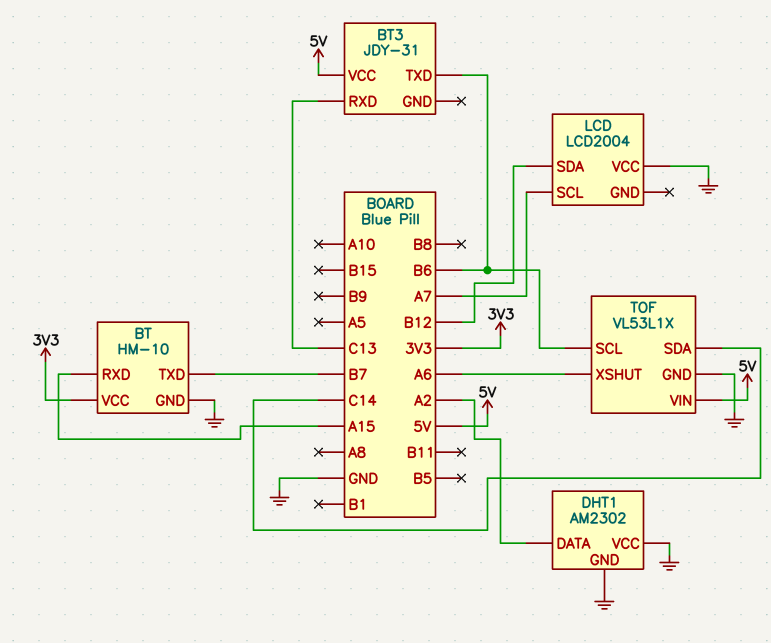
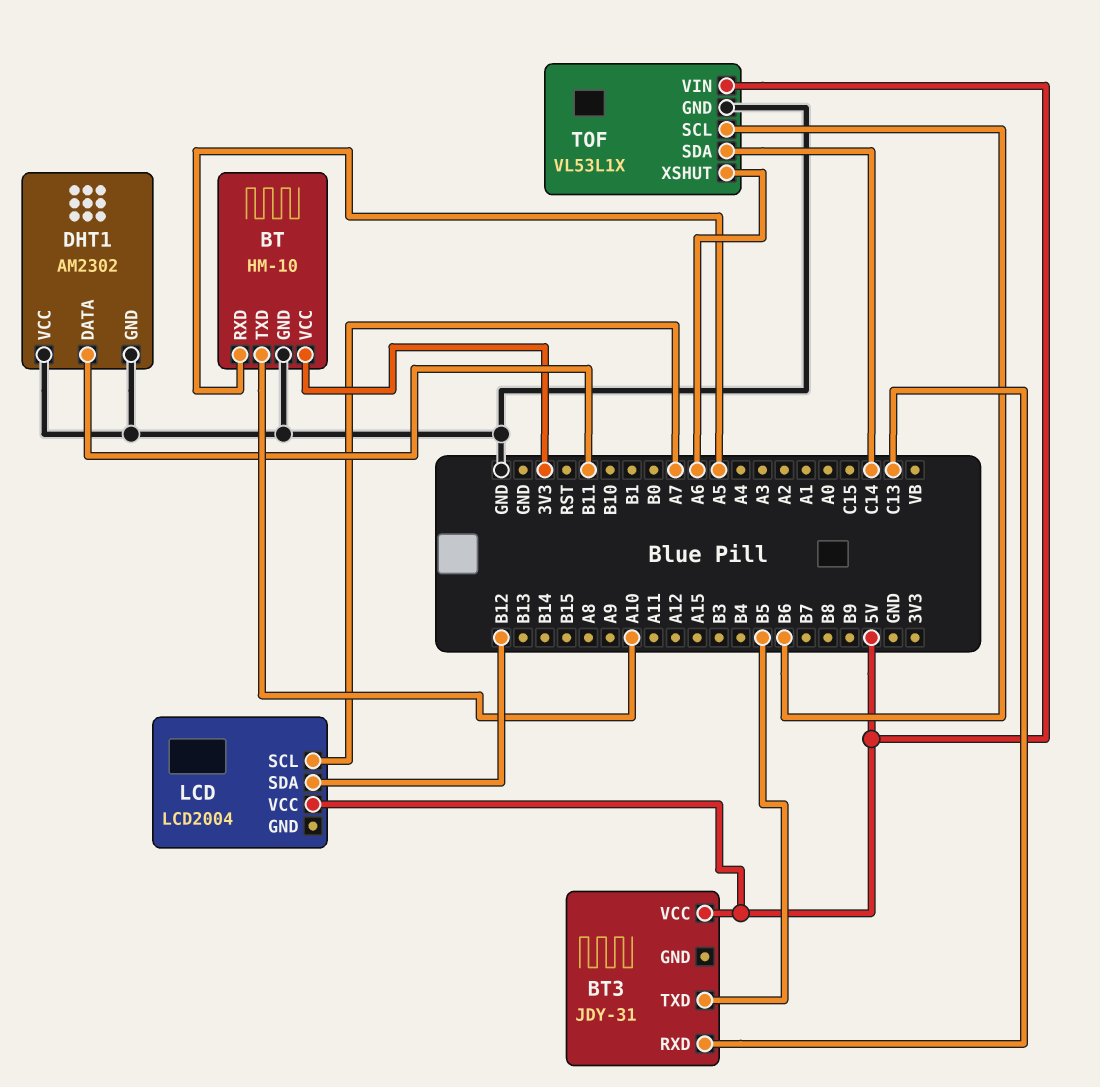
BT pin RXD: A15 -> A5
BT pin TXD: B7 -> A10
BT3 pin TXD: B6 -> B5
DHT1 pin DATA: A2 -> B11
LCD pin VCC: GND -> 5V

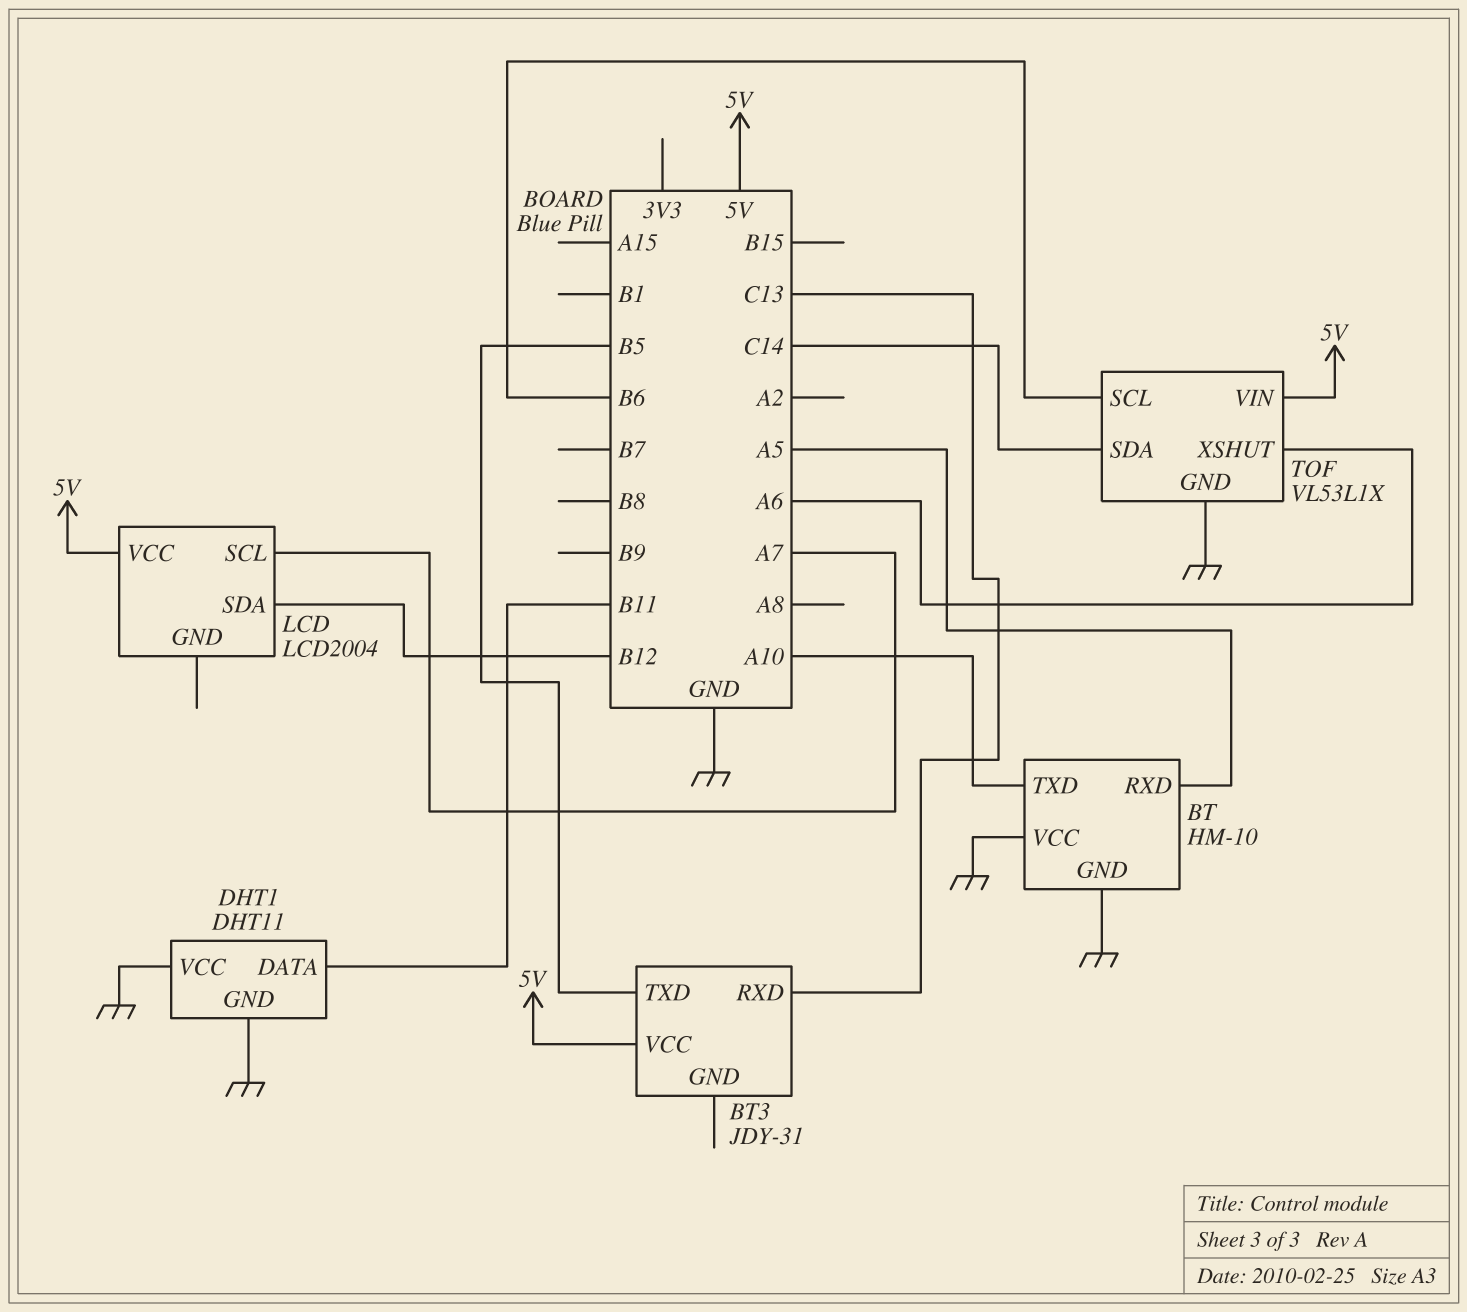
BT pin VCC: 3V3 -> GND
DHT1: AM2302 -> DHT11

